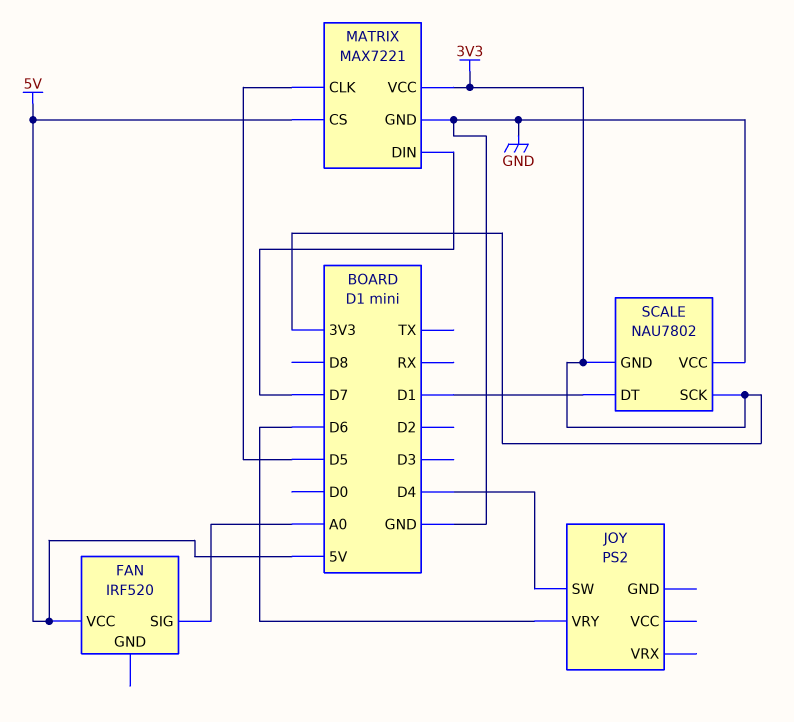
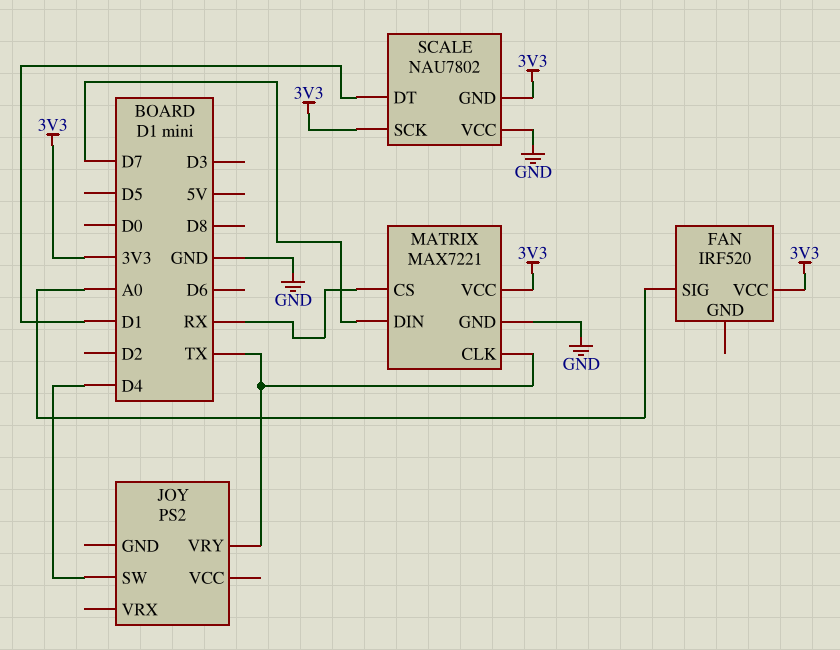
FAN pin VCC: 5V -> 3V3
JOY pin VRY: D6 -> TX
MATRIX pin CLK: D5 -> TX
MATRIX pin CS: 5V -> RX

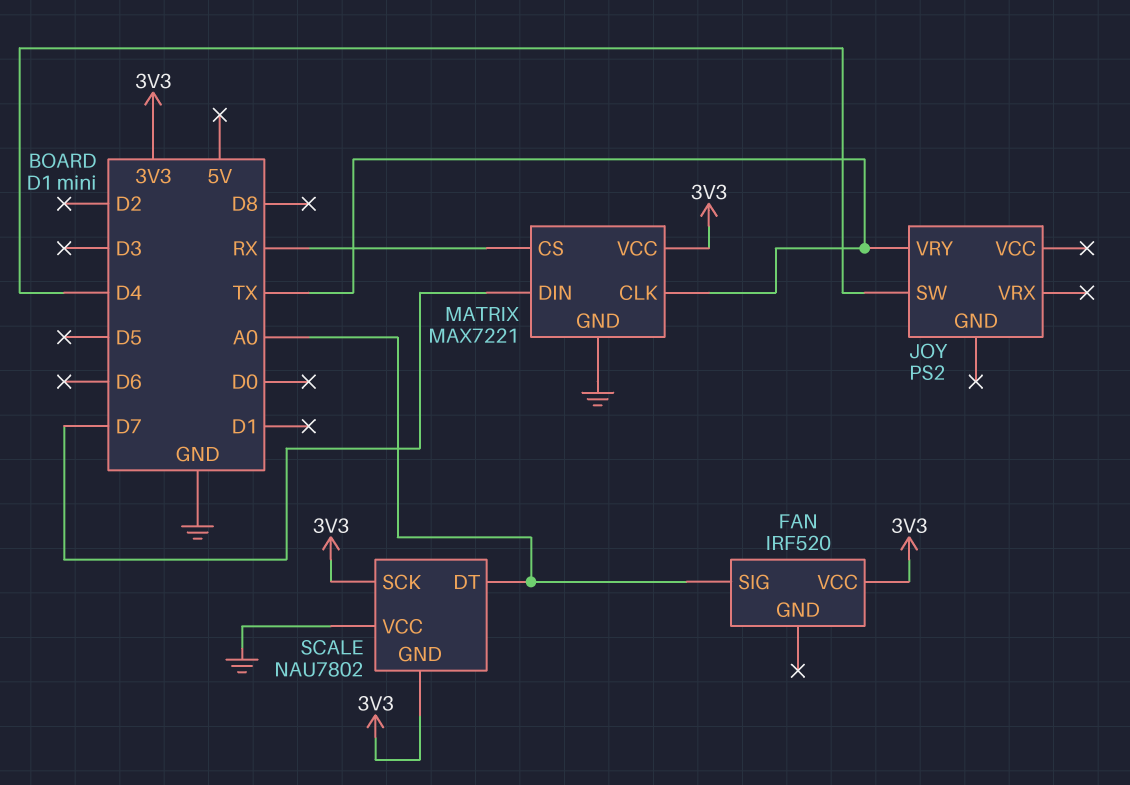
SCALE pin DT: D1 -> A0

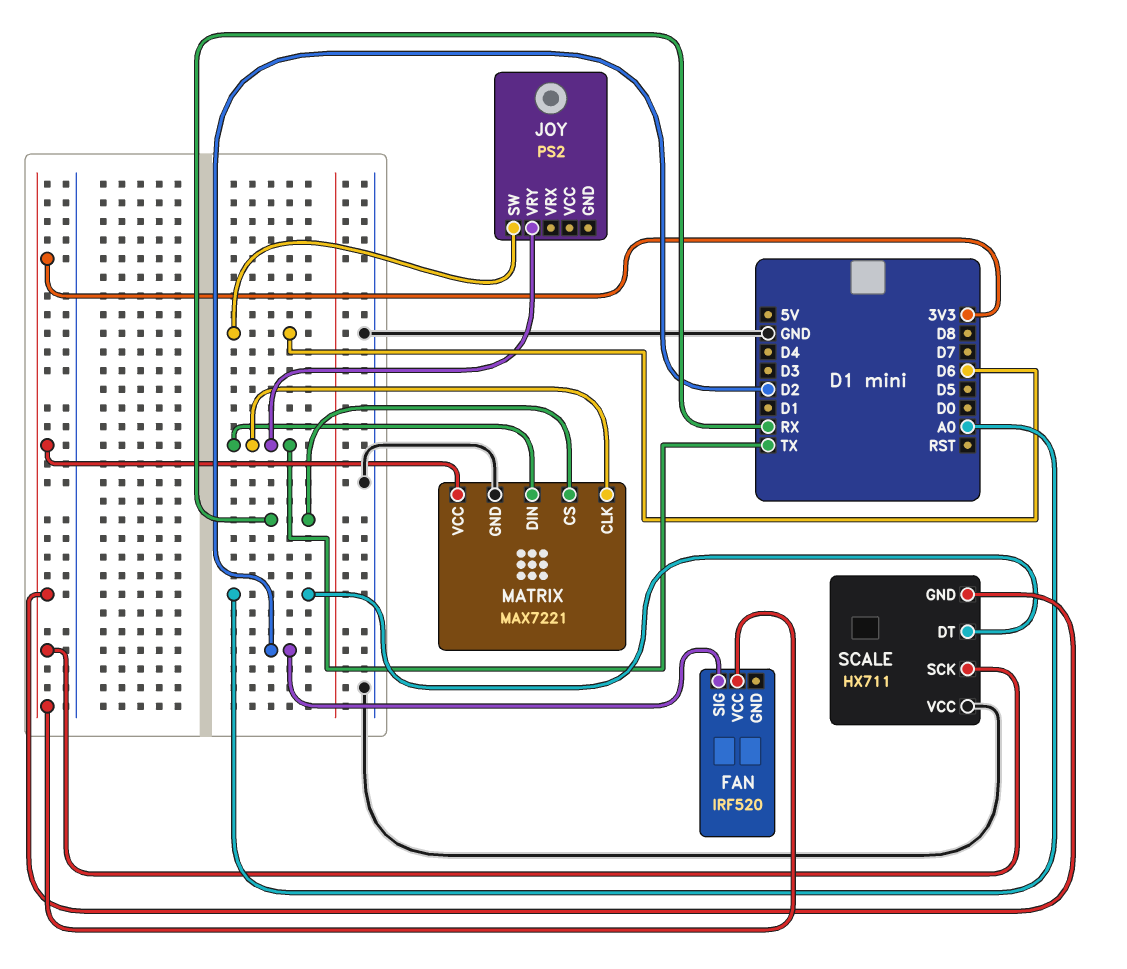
FAN pin SIG: A0 -> D2
JOY pin SW: D4 -> D6
MATRIX pin DIN: D7 -> TX
SCALE: NAU7802 -> HX711

